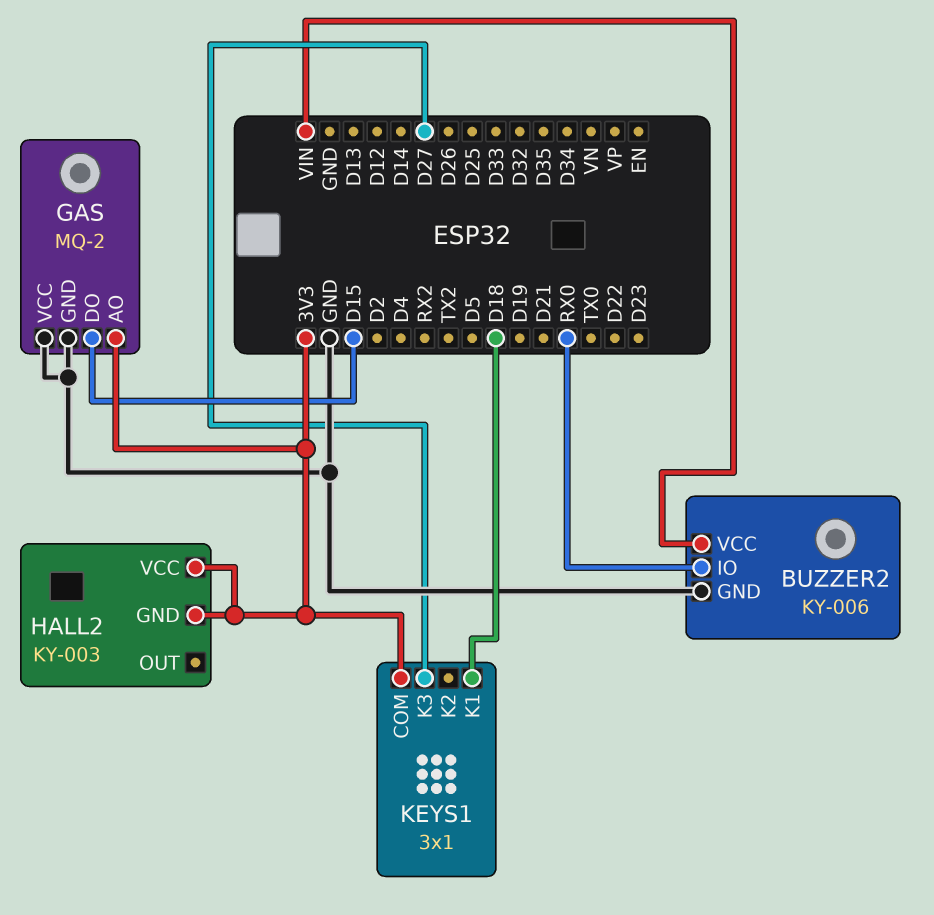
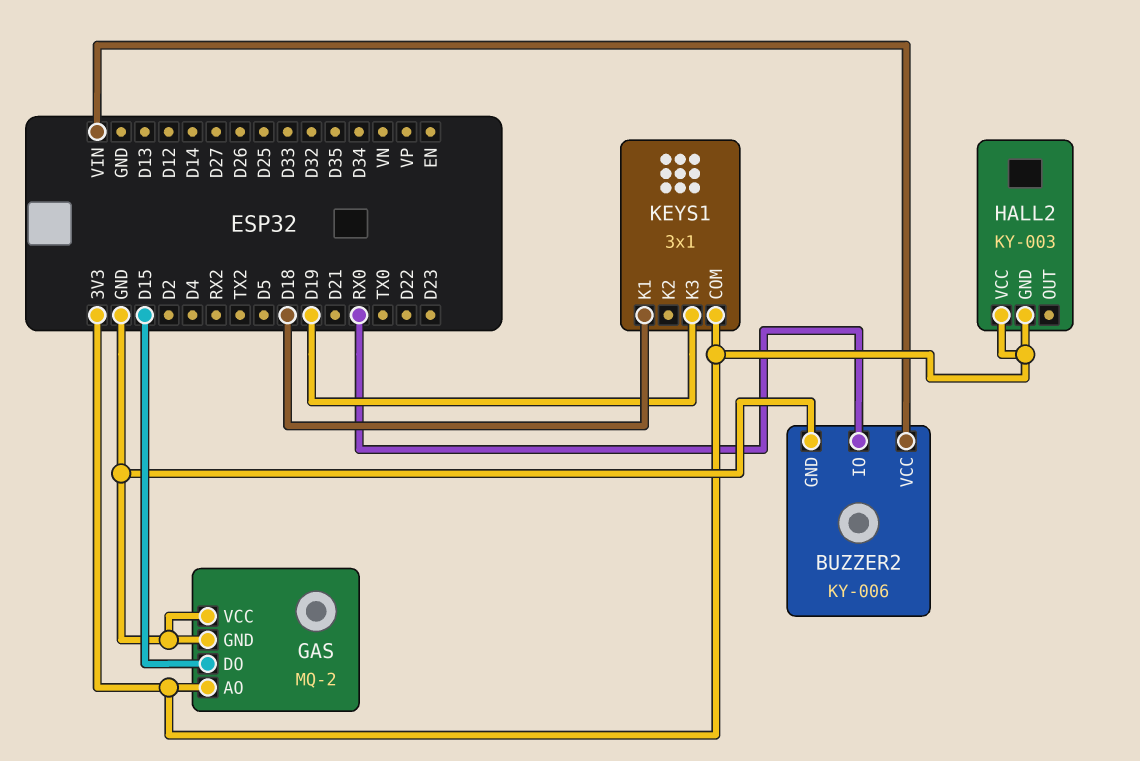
KEYS1 pin K3: D27 -> D19

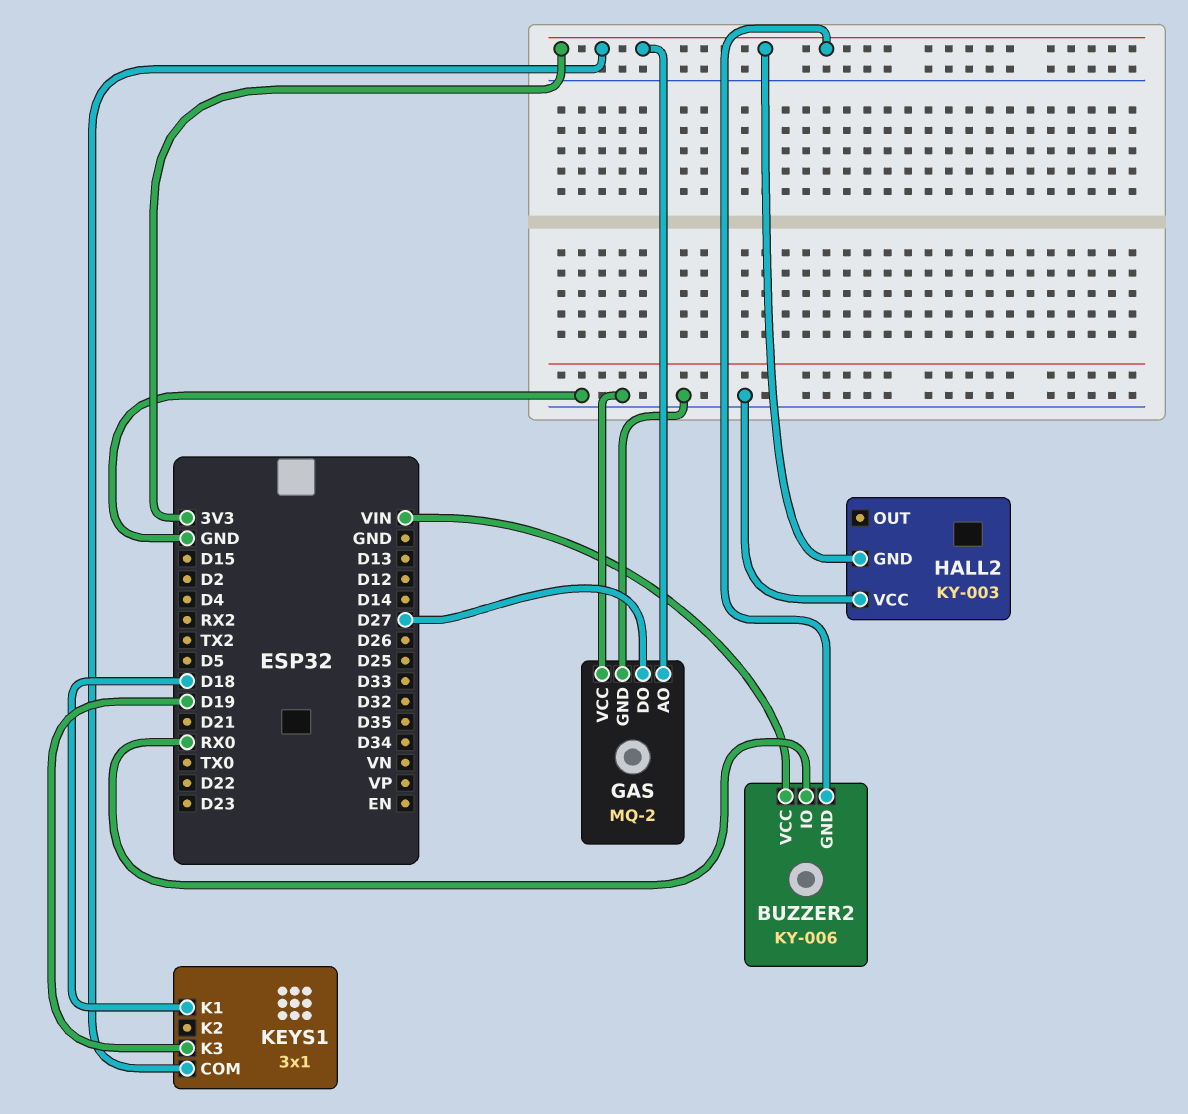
BUZZER2 pin GND: GND -> 3V3
GAS pin DO: D15 -> D27
HALL2 pin VCC: 3V3 -> GND

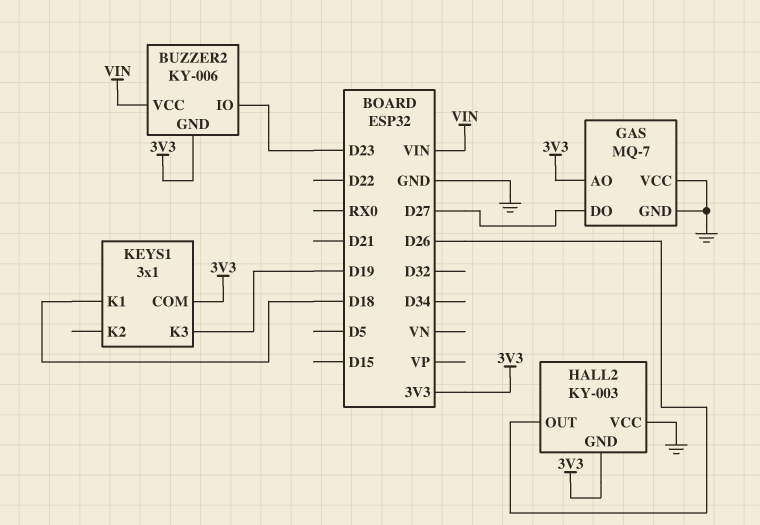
BUZZER2 pin IO: RX0 -> D23
GAS: MQ-2 -> MQ-7
HALL2 pin OUT: none -> D26

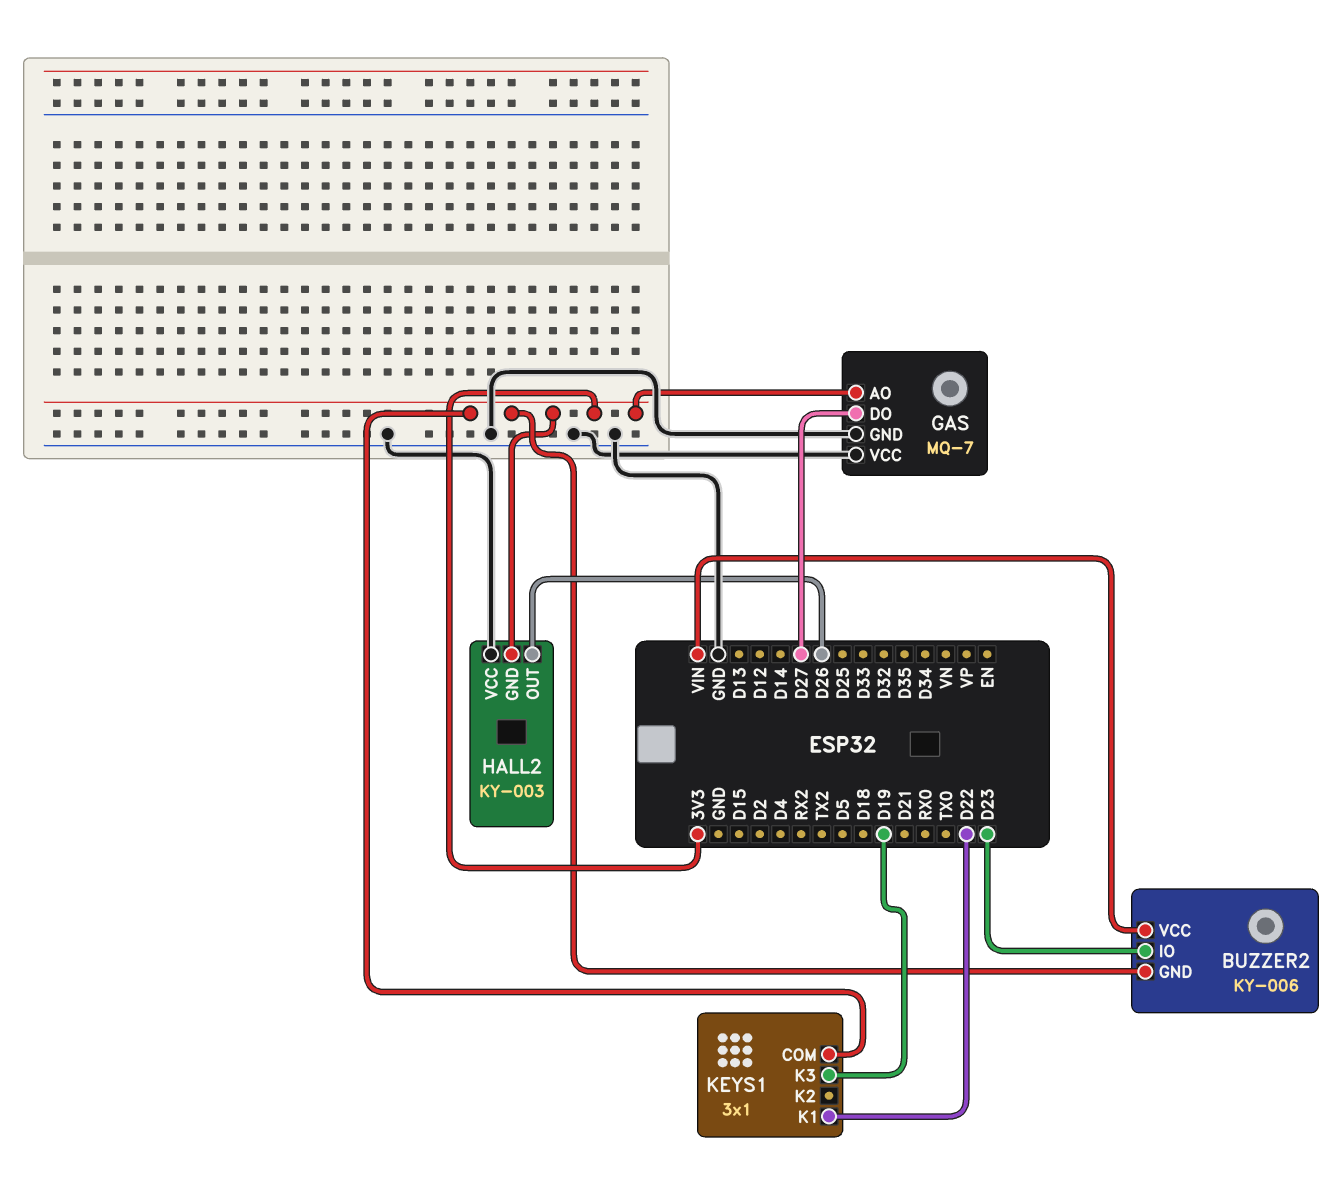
KEYS1 pin K1: D18 -> D22

